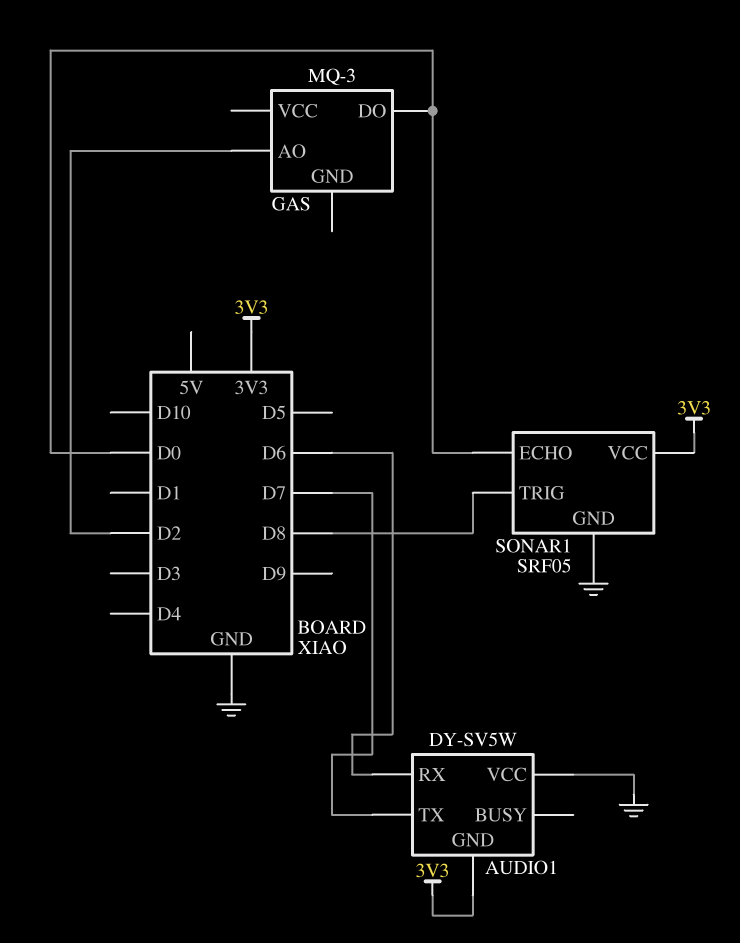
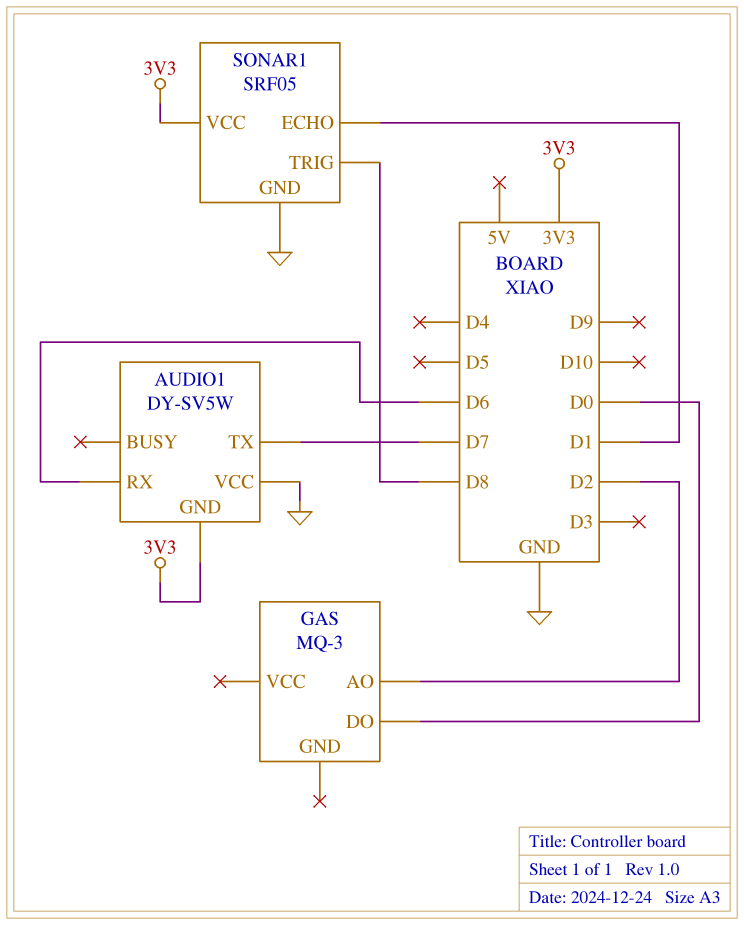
SONAR1 pin ECHO: D0 -> D1

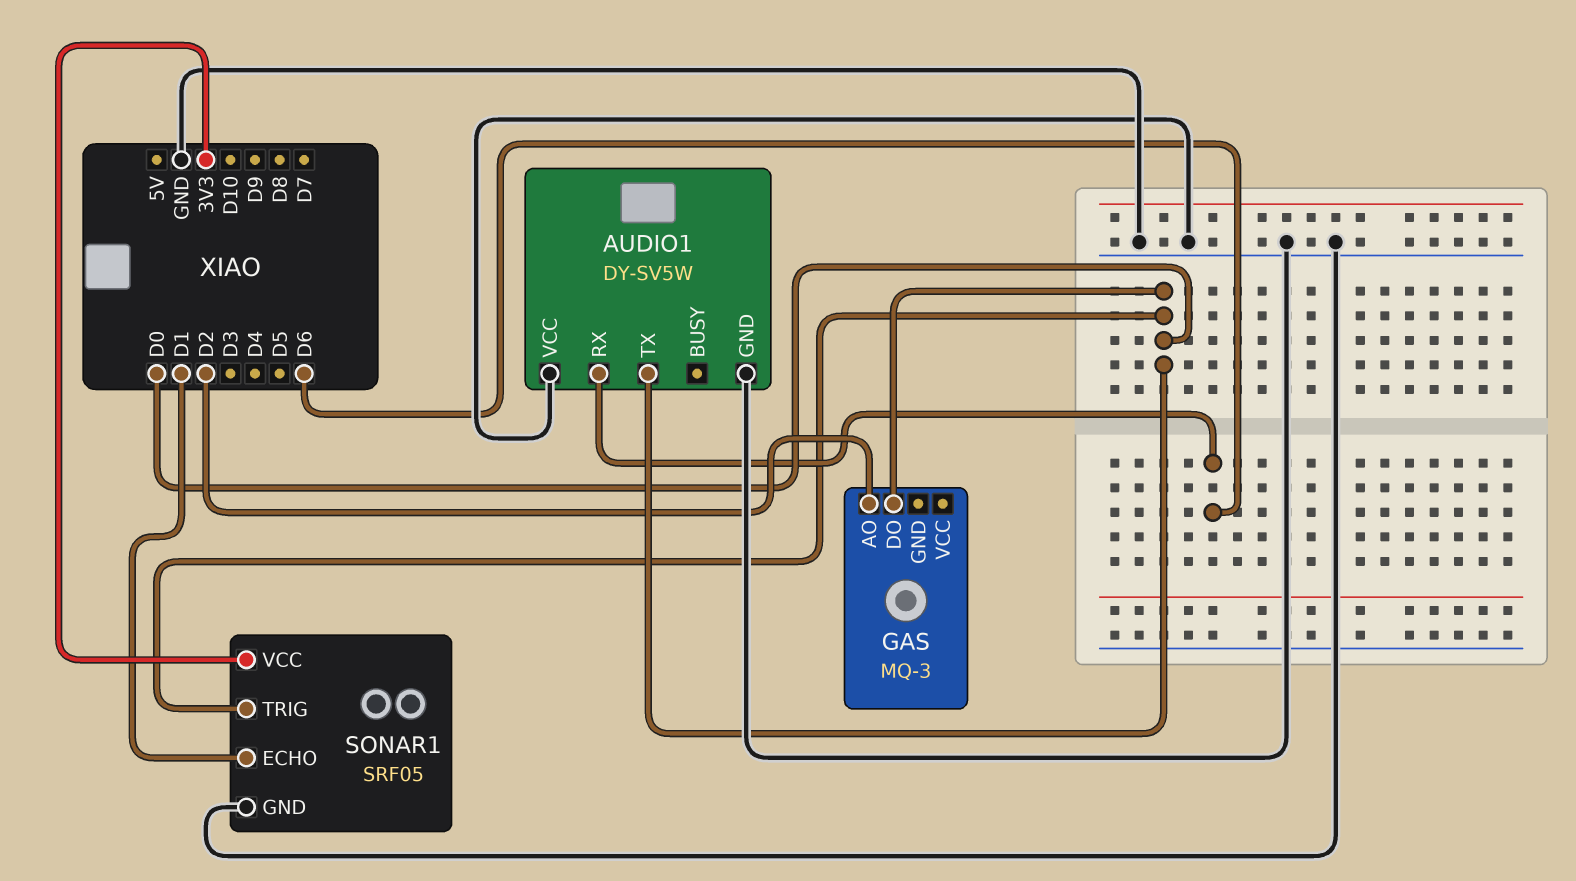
AUDIO1 pin GND: 3V3 -> GND
AUDIO1 pin TX: D7 -> D0
SONAR1 pin TRIG: D8 -> D0

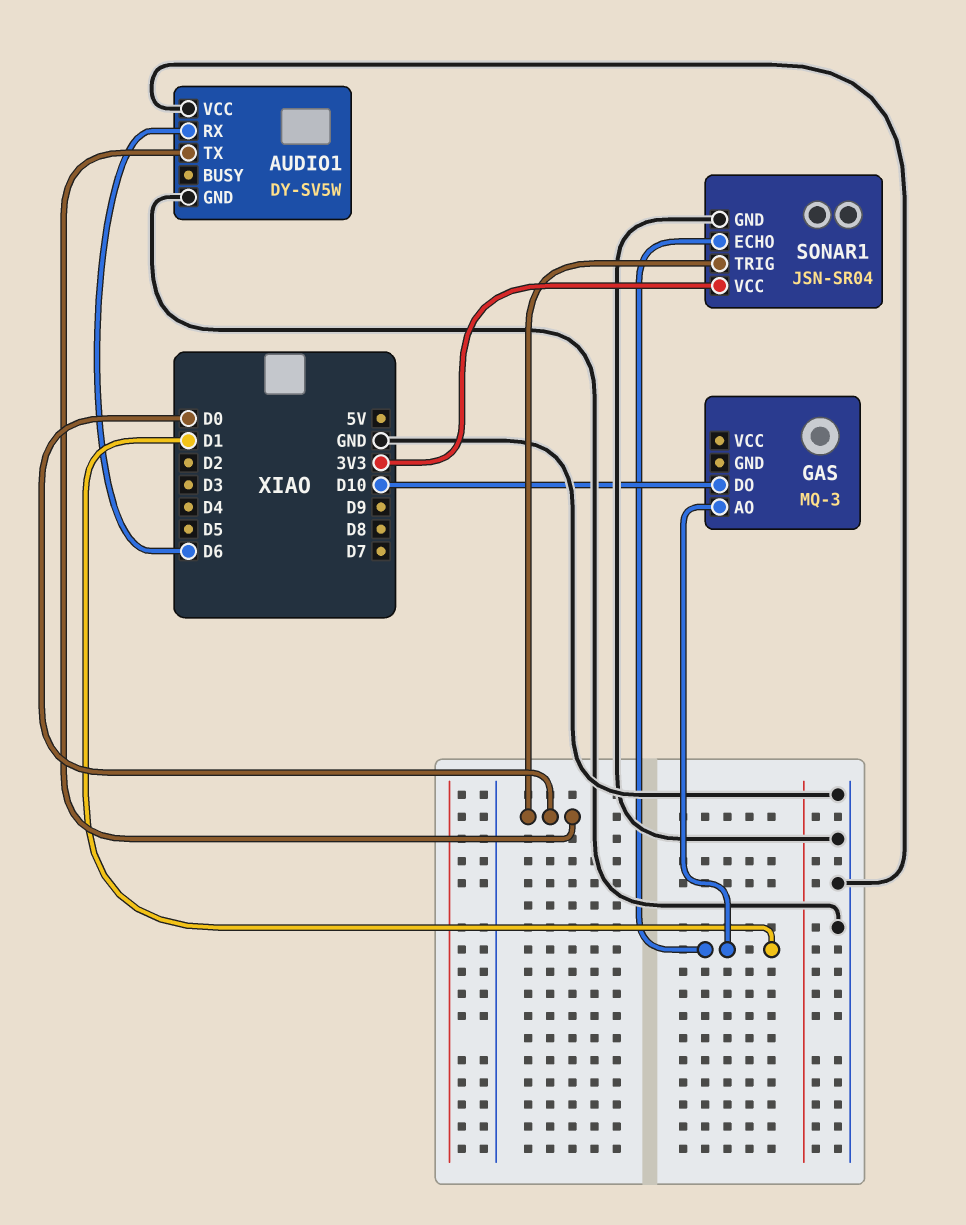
GAS pin AO: D2 -> D1
GAS pin DO: D0 -> D10
SONAR1: SRF05 -> JSN-SR04

